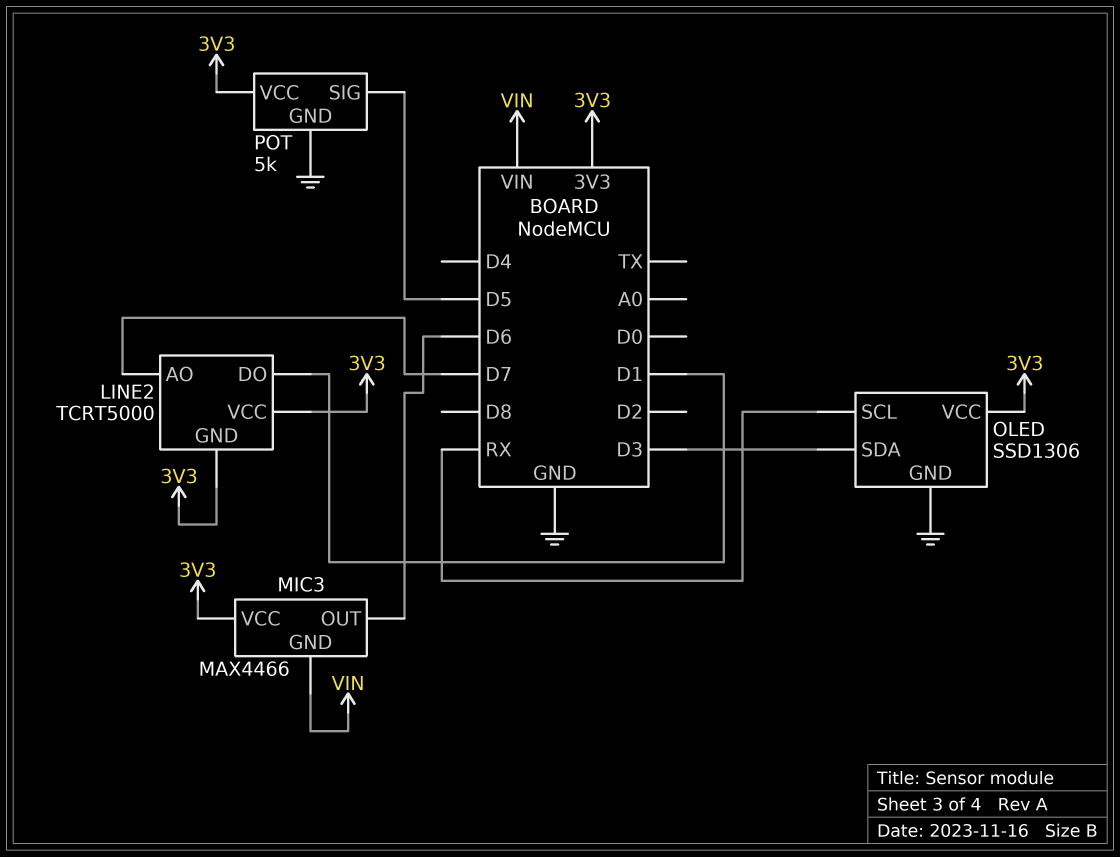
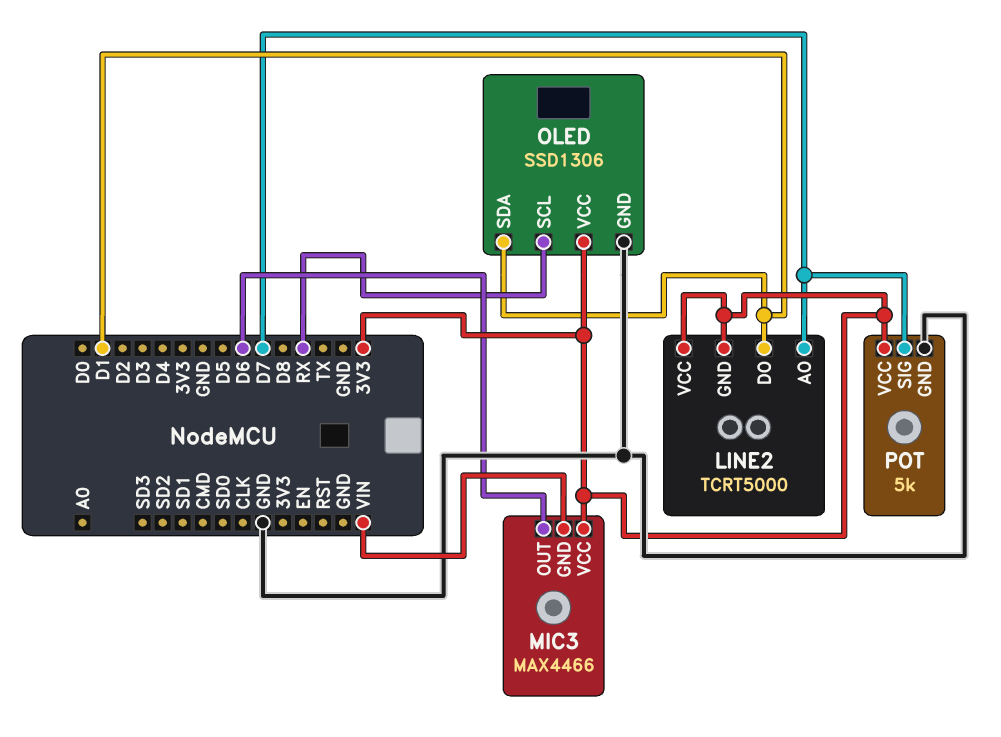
OLED pin SDA: D3 -> D1
POT pin SIG: D5 -> D7

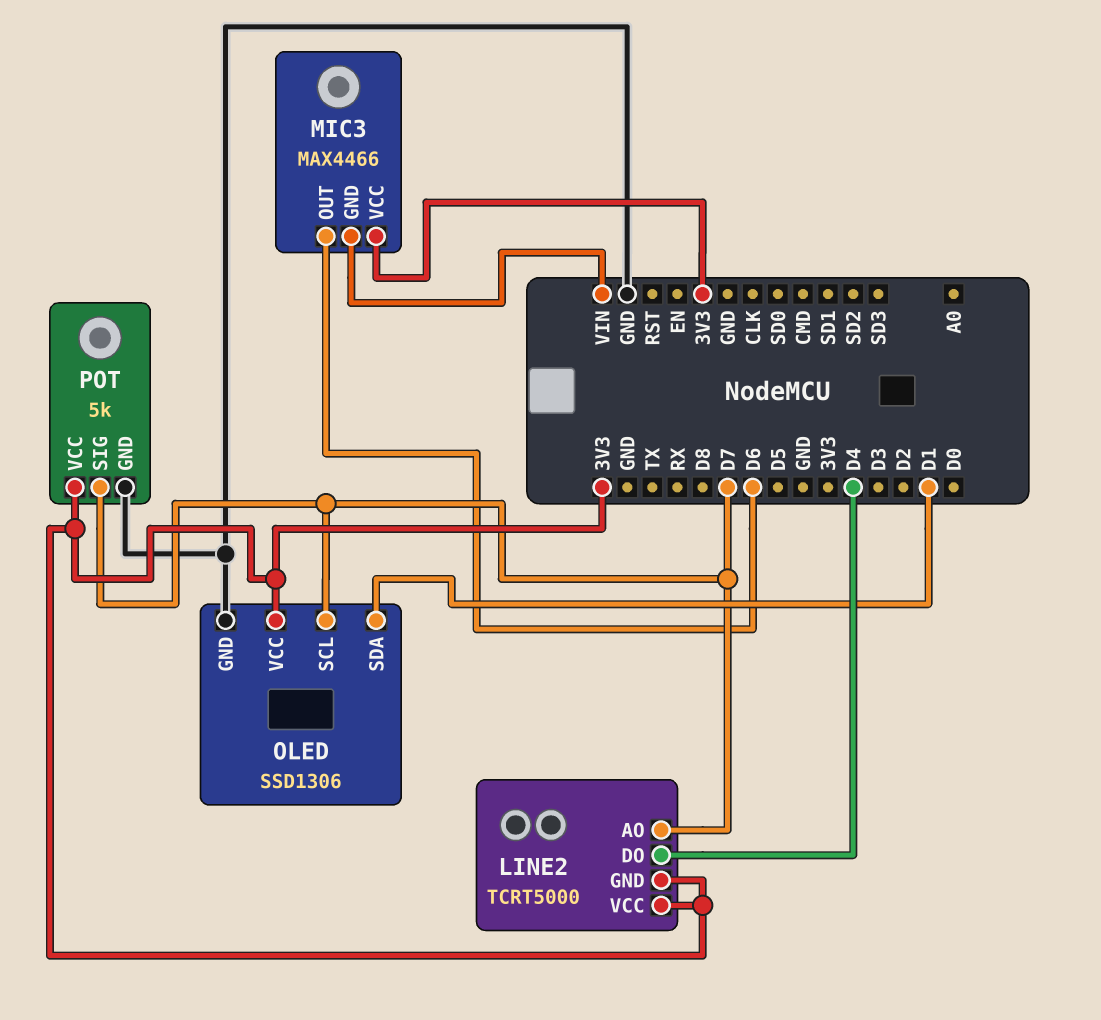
LINE2 pin DO: D1 -> D4
OLED pin SCL: RX -> D7

